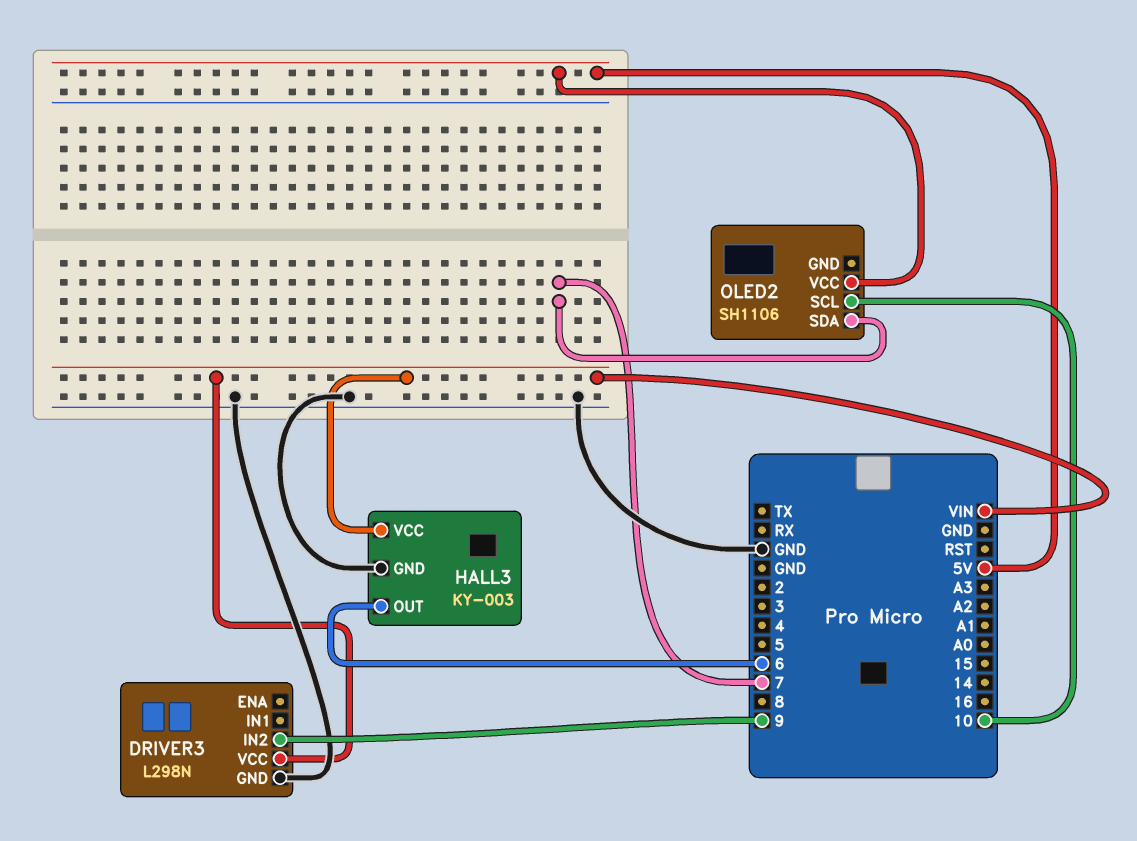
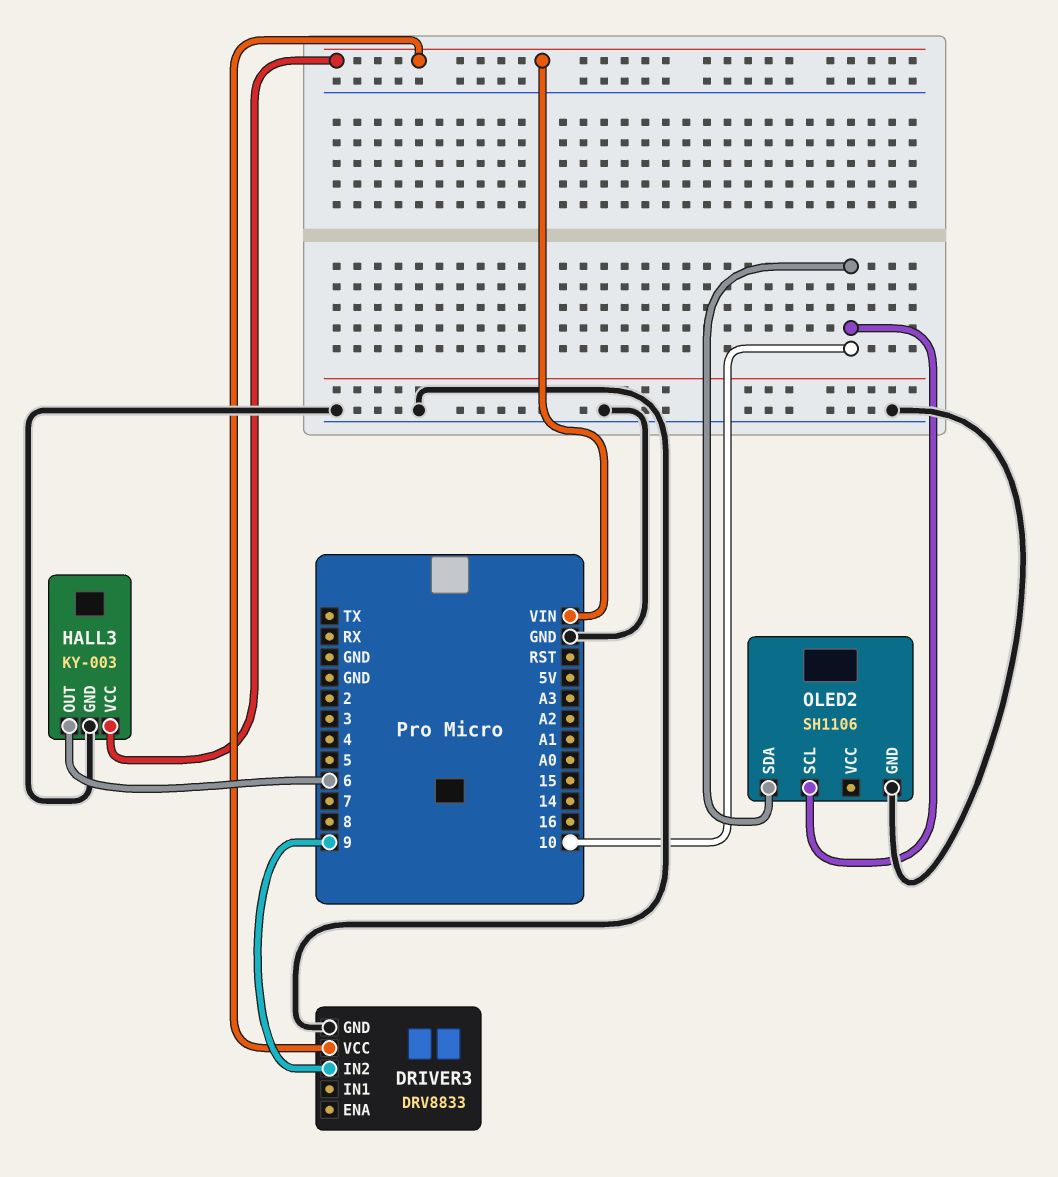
DRIVER3: L298N -> DRV8833
OLED2 pin GND: none -> GND
OLED2 pin SDA: 7 -> 10
OLED2 pin VCC: 5V -> none

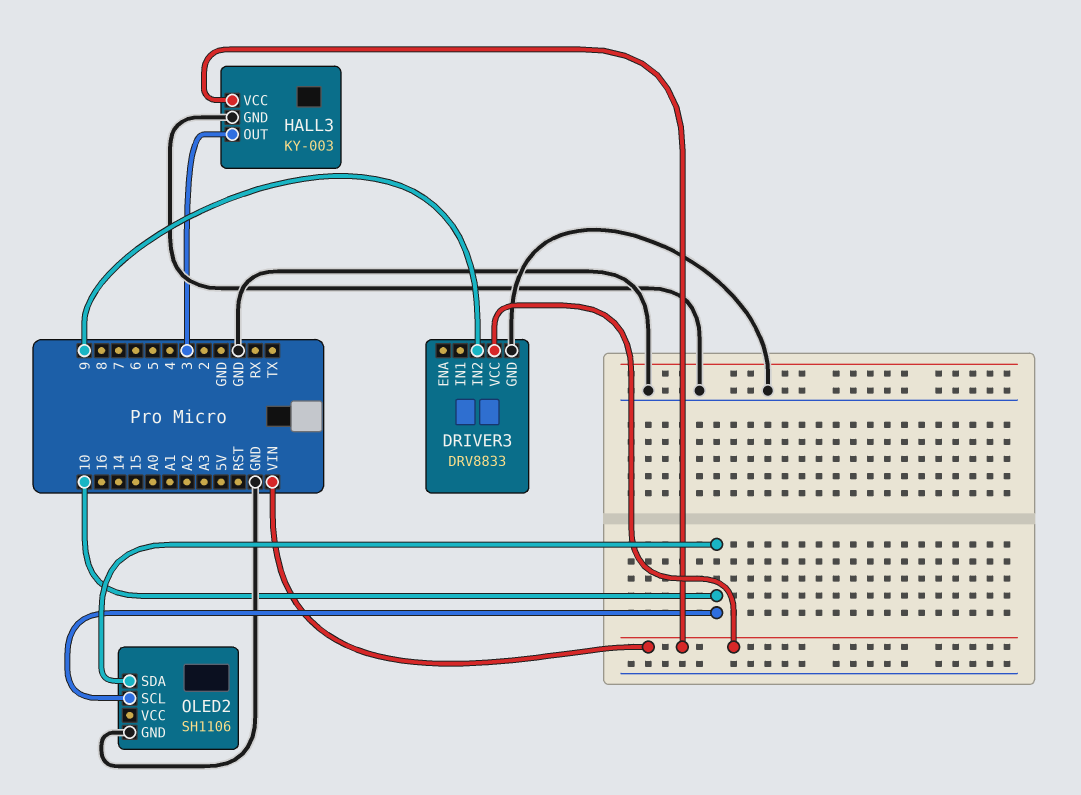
HALL3 pin OUT: 6 -> 3

